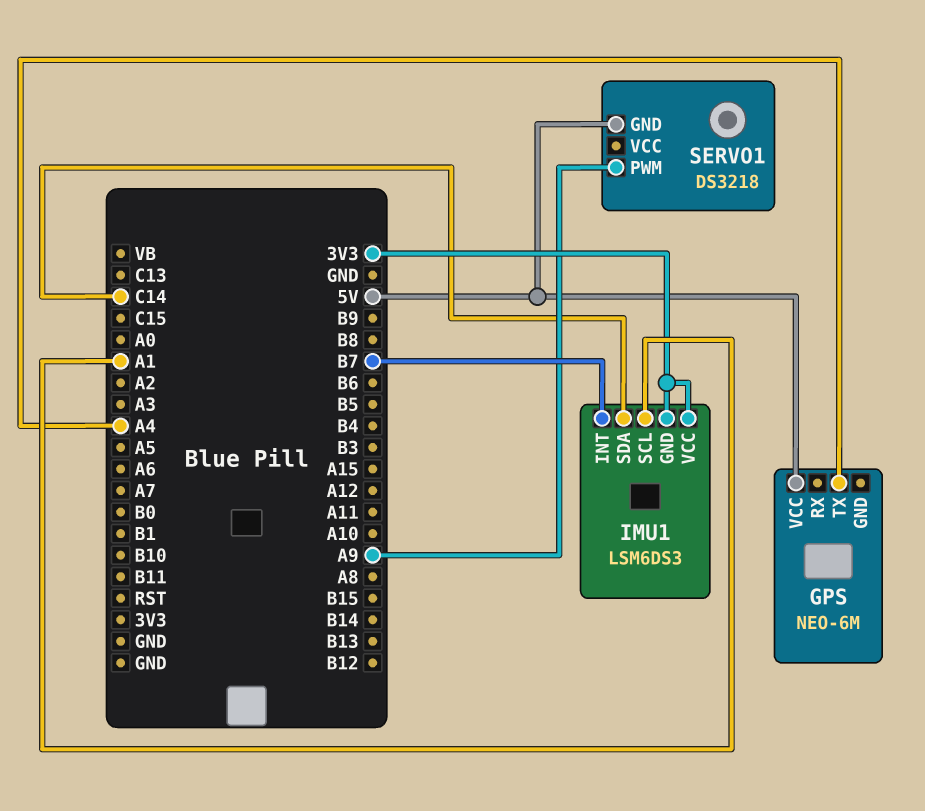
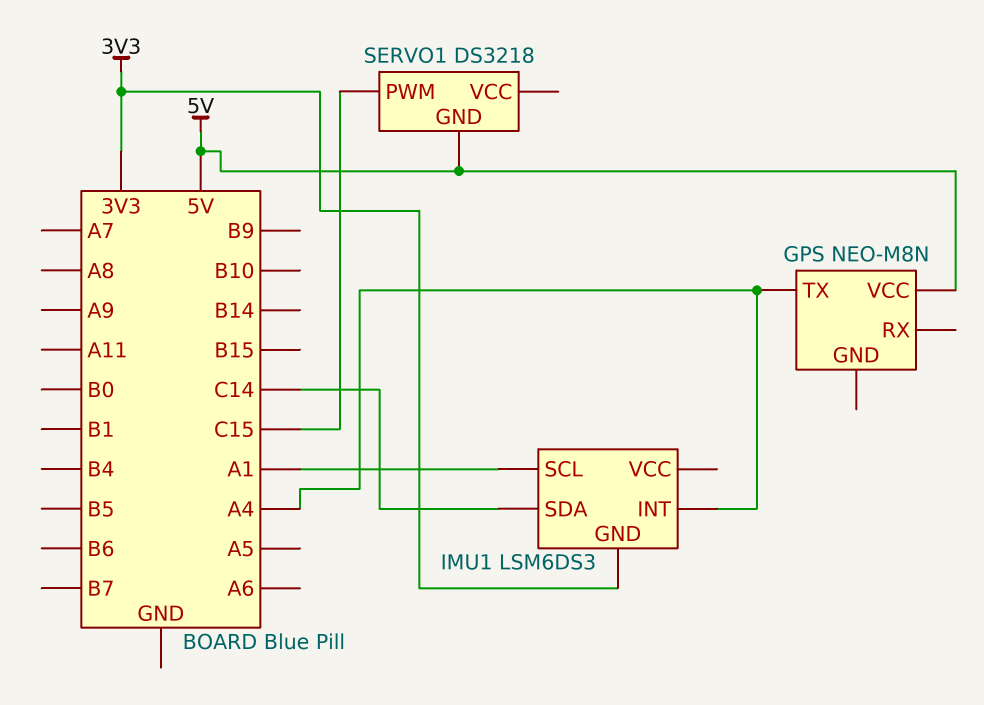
GPS: NEO-6M -> NEO-M8N
IMU1 pin INT: B7 -> A4
IMU1 pin VCC: 3V3 -> none
SERVO1 pin PWM: A9 -> C15

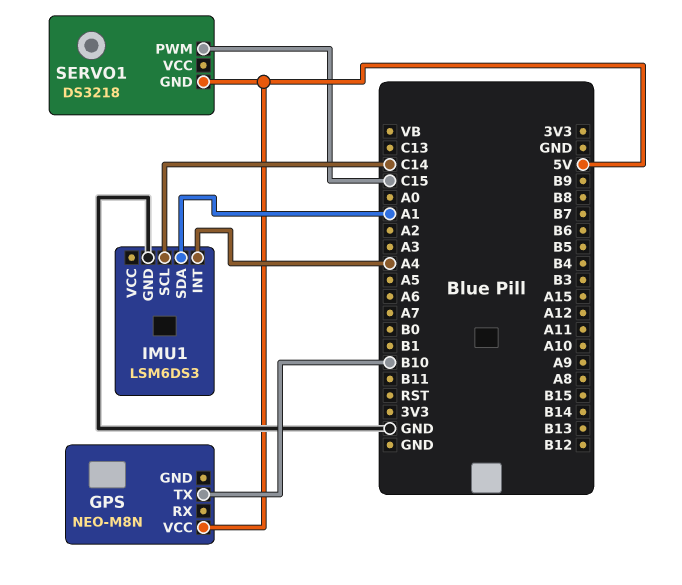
GPS pin TX: A4 -> B10
IMU1 pin GND: 3V3 -> GND
IMU1 pin SCL: A1 -> C14
IMU1 pin SDA: C14 -> A1

